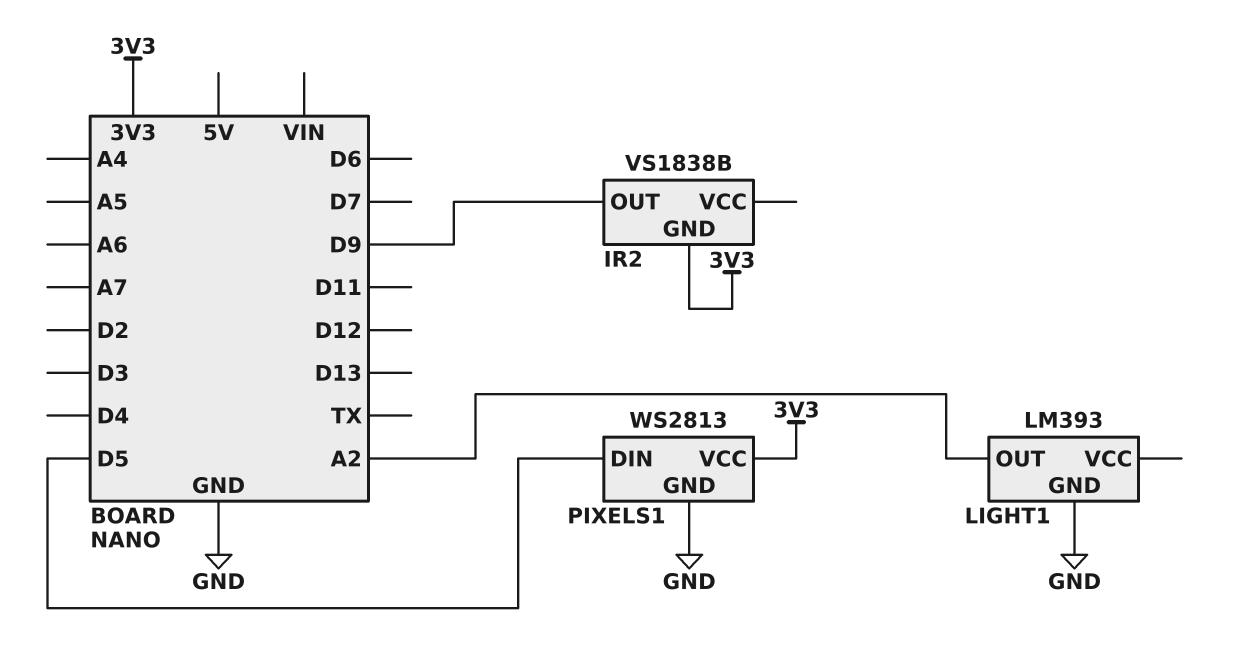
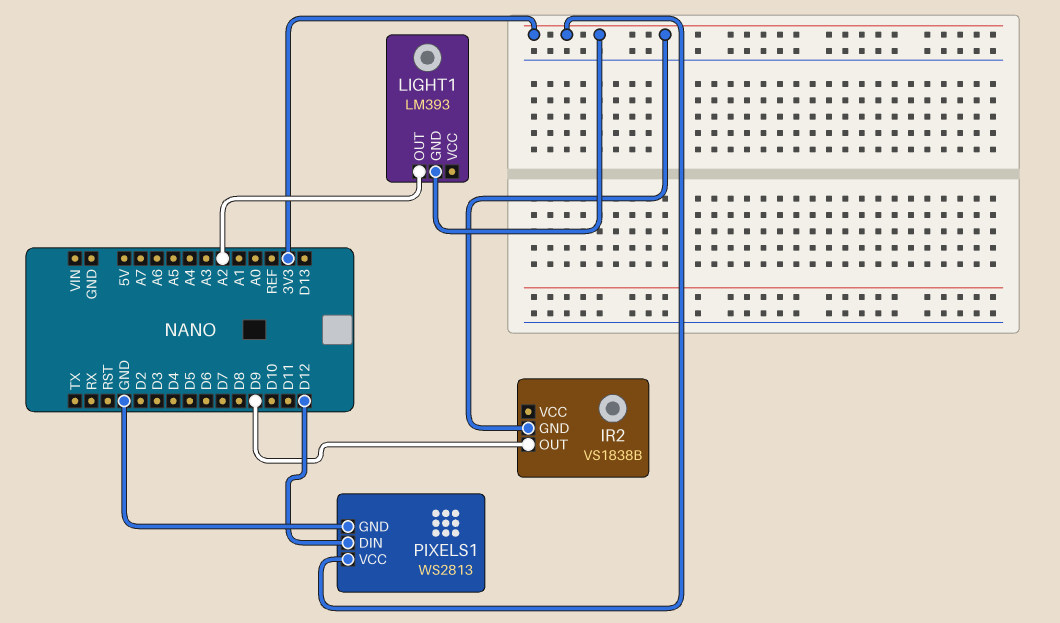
LIGHT1 pin GND: GND -> 3V3
PIXELS1 pin DIN: D5 -> D12

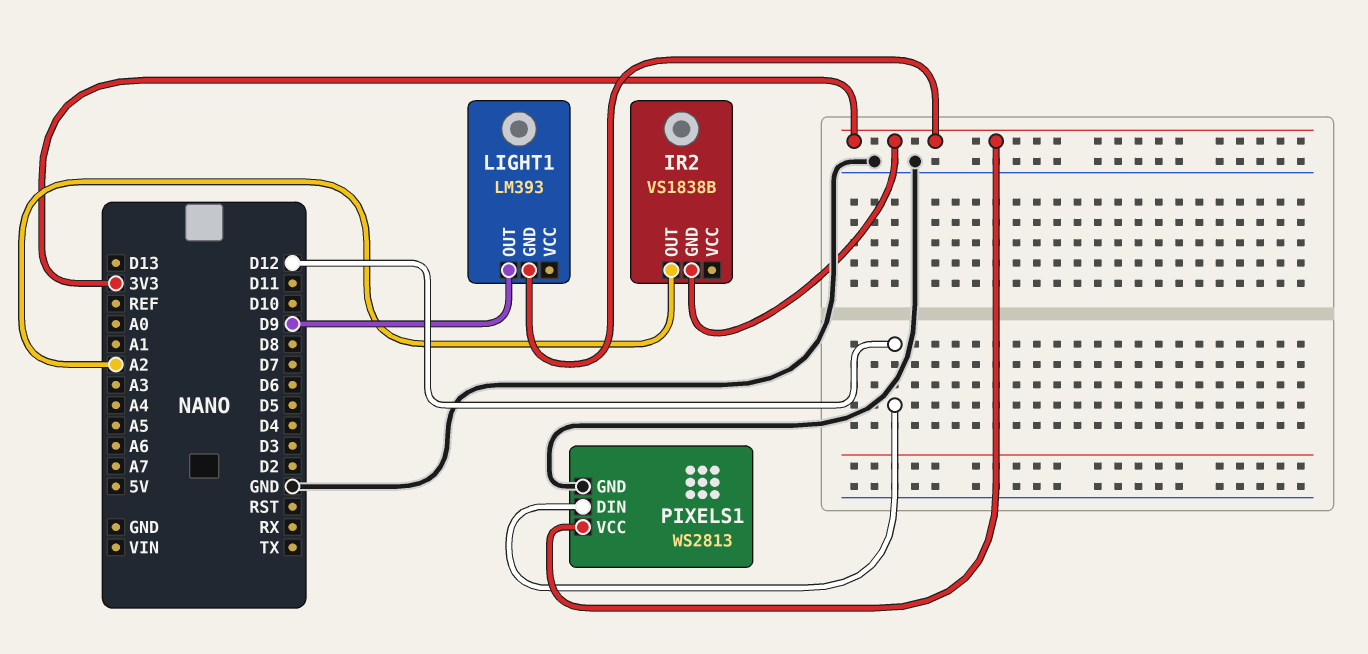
IR2 pin OUT: D9 -> A2
LIGHT1 pin OUT: A2 -> D9

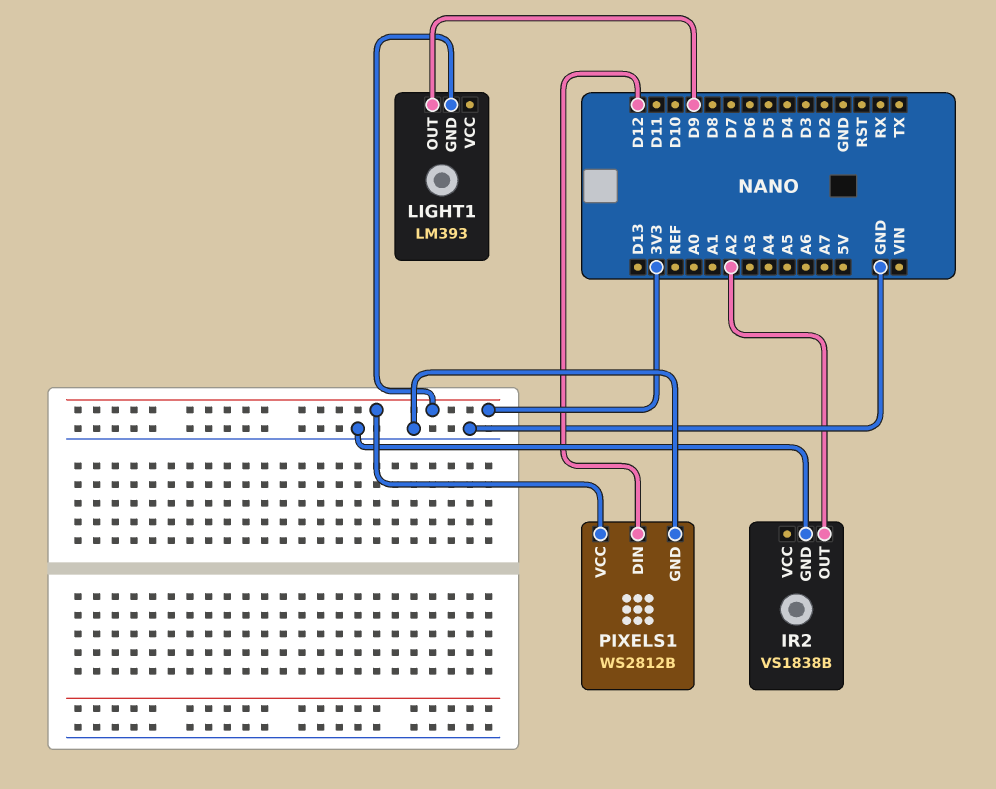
IR2 pin GND: 3V3 -> GND
PIXELS1: WS2813 -> WS2812B

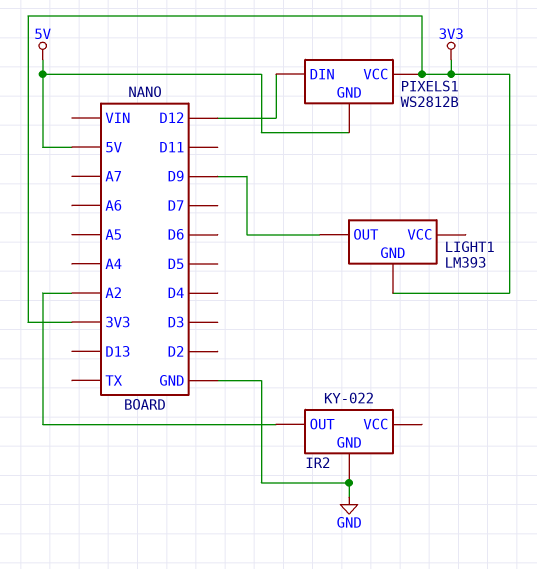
IR2: VS1838B -> KY-022
PIXELS1 pin GND: GND -> 5V

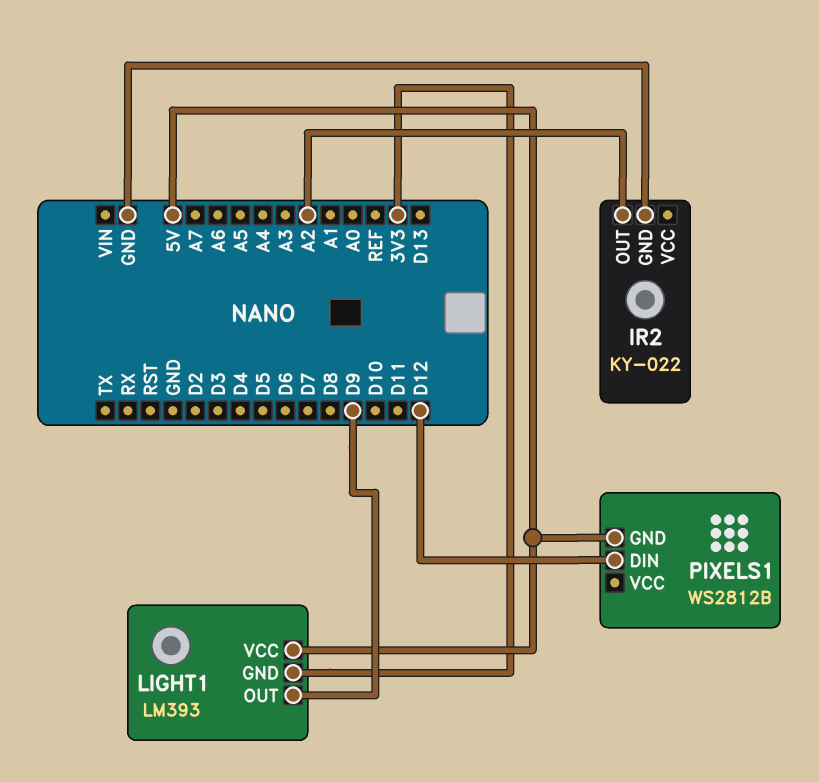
LIGHT1 pin VCC: none -> 5V
PIXELS1 pin VCC: 3V3 -> none

